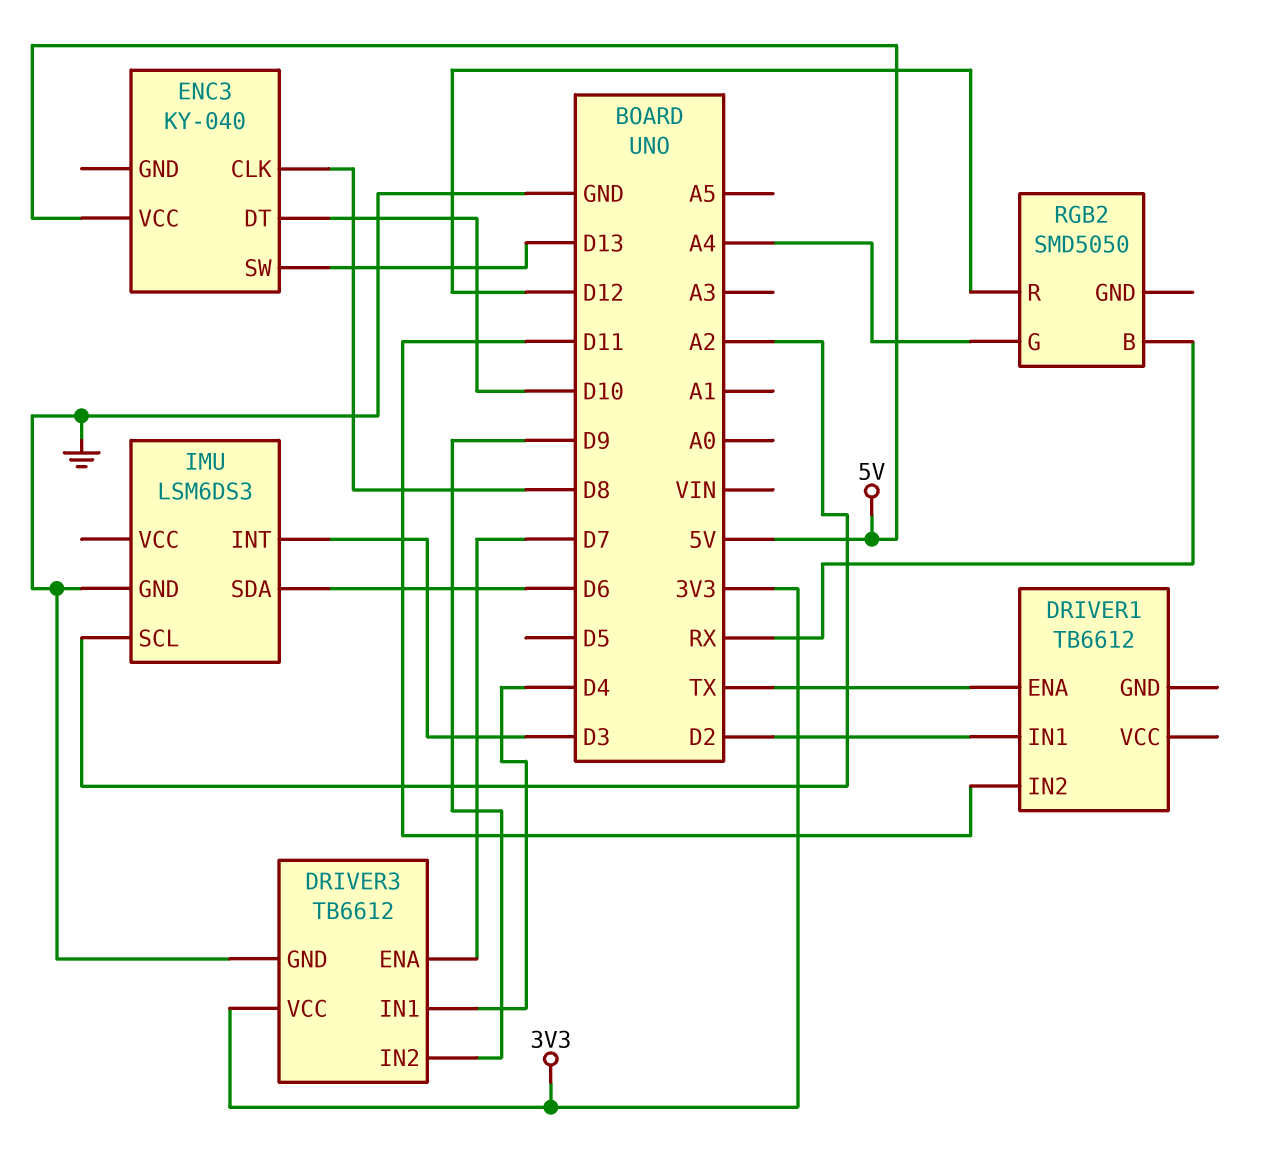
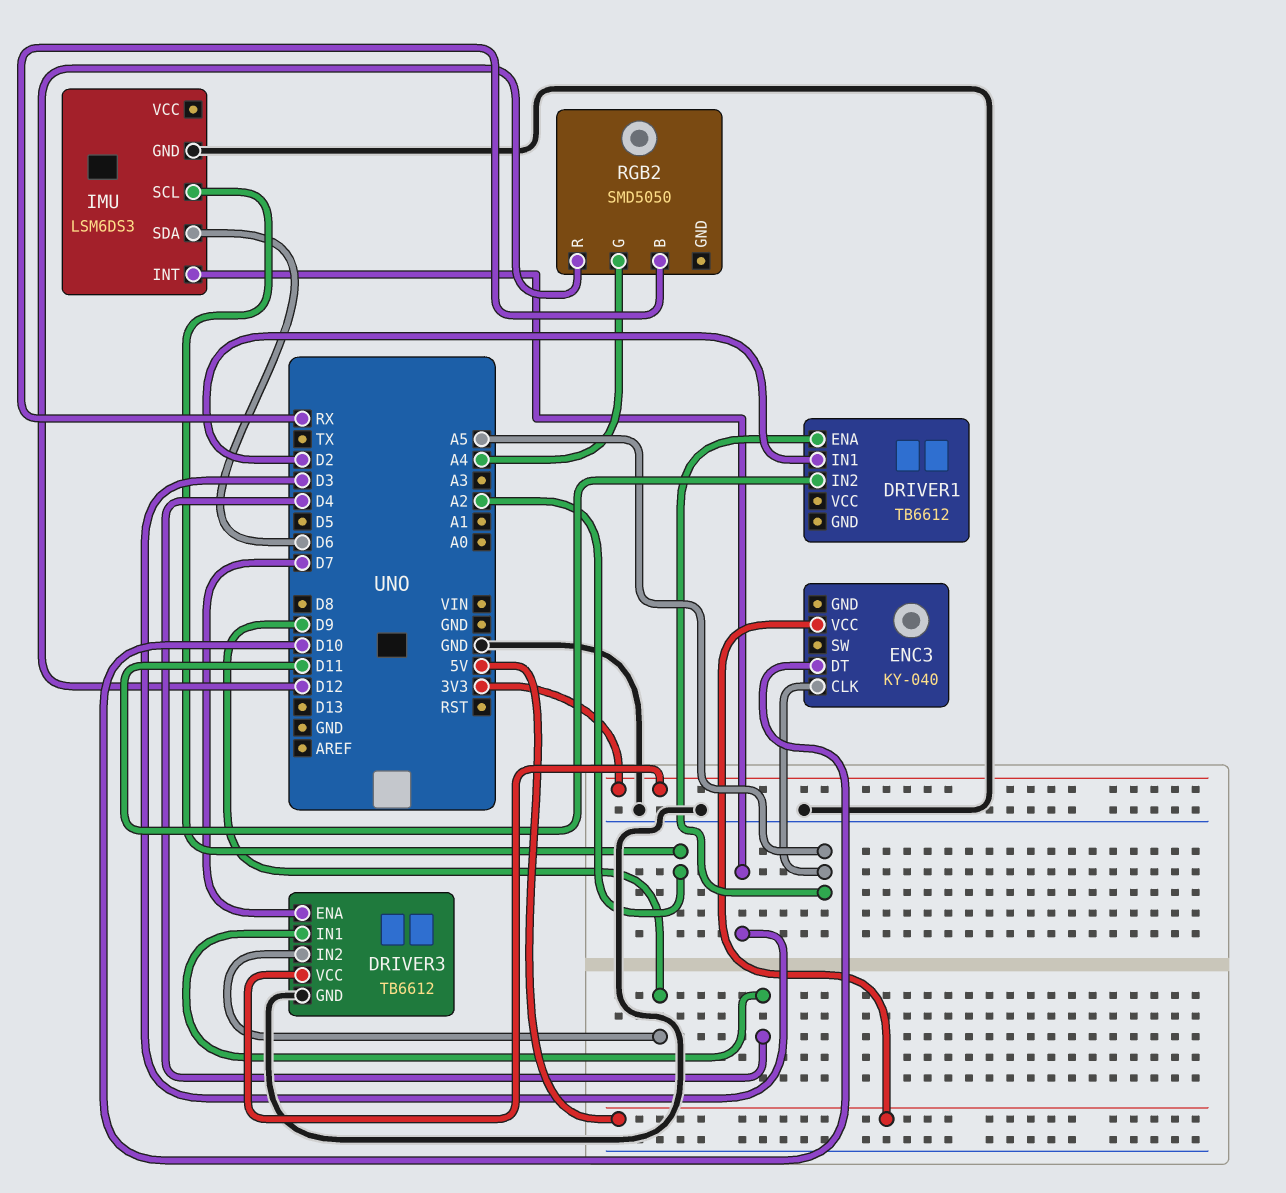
DRIVER1 pin ENA: TX -> A5
ENC3 pin CLK: D8 -> A5
ENC3 pin SW: D13 -> none

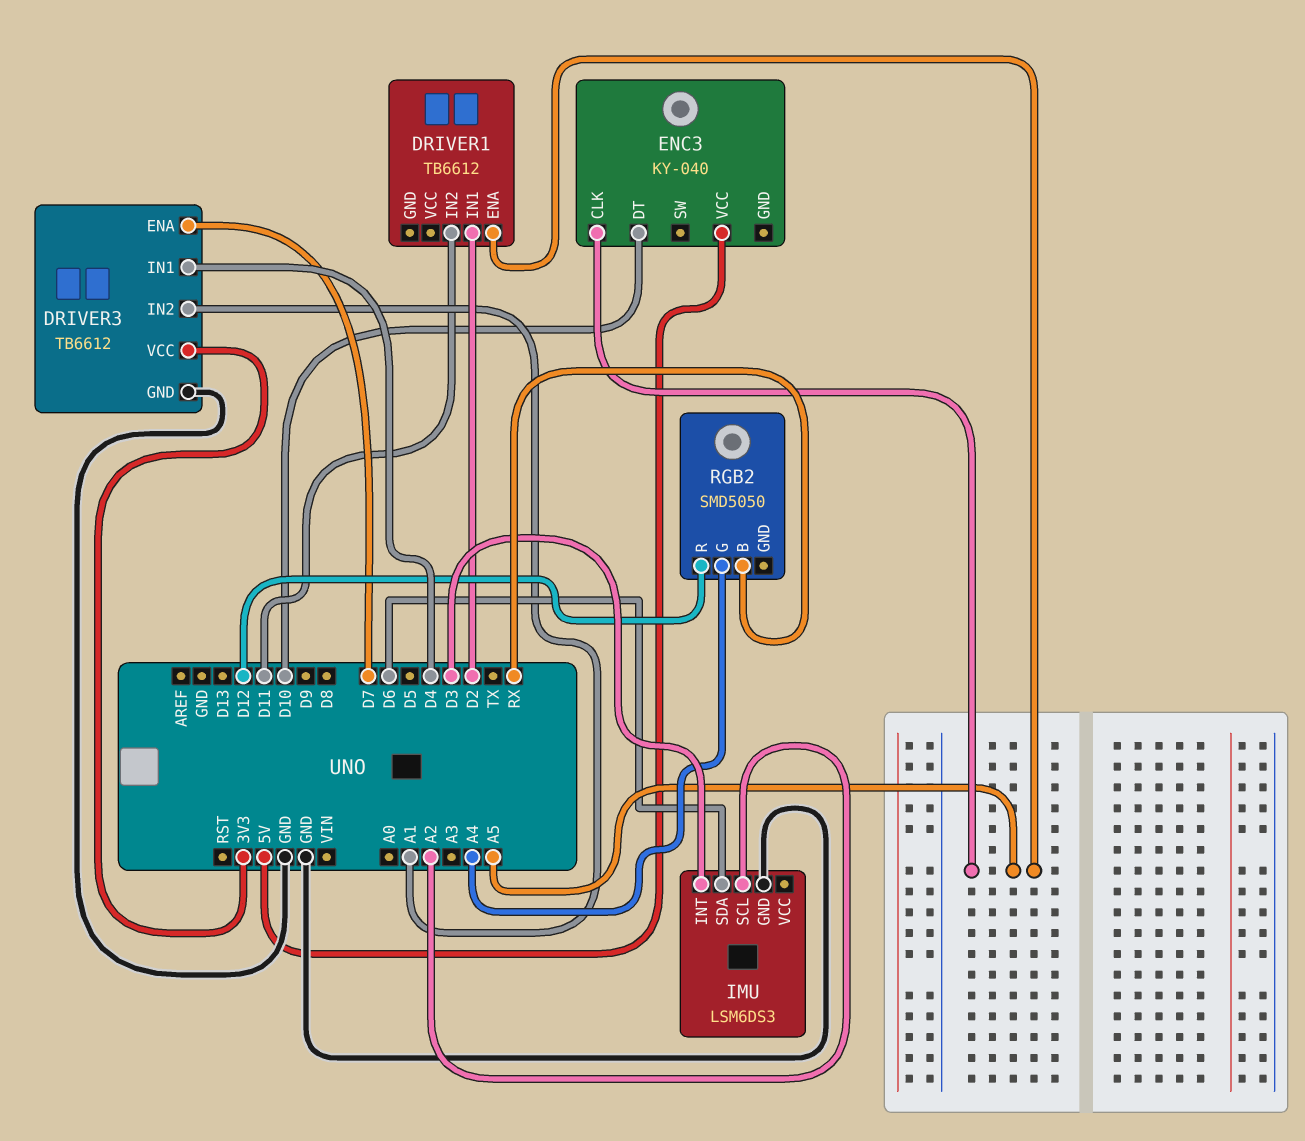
DRIVER3 pin IN2: D9 -> A1

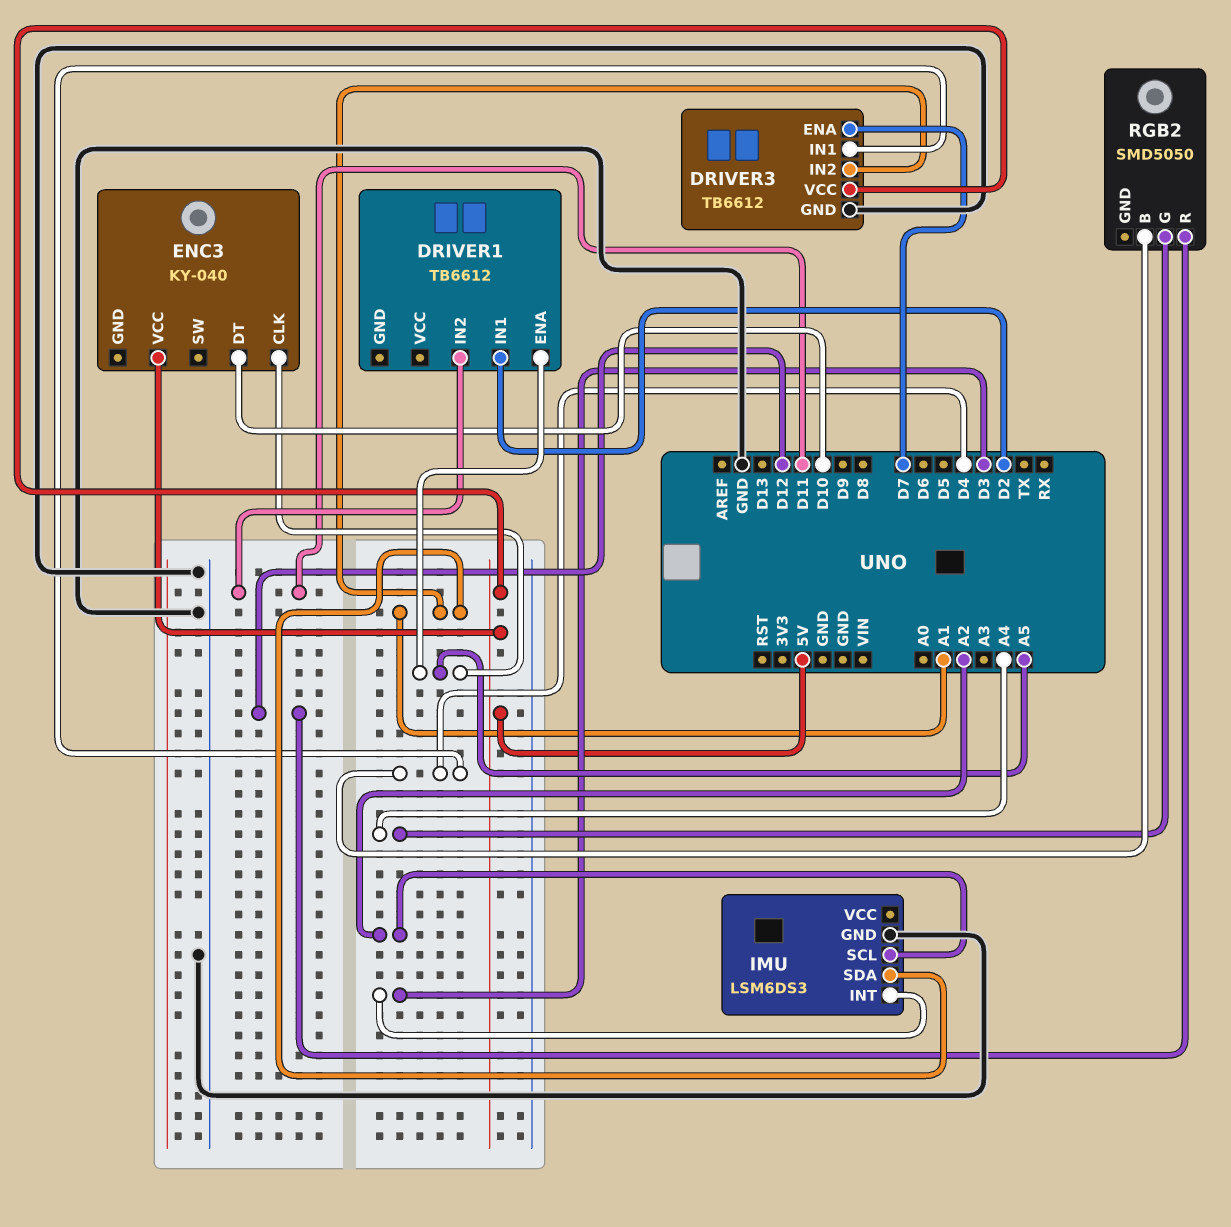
DRIVER3 pin VCC: 3V3 -> 5V
IMU pin SDA: D6 -> A1
RGB2 pin B: RX -> D4

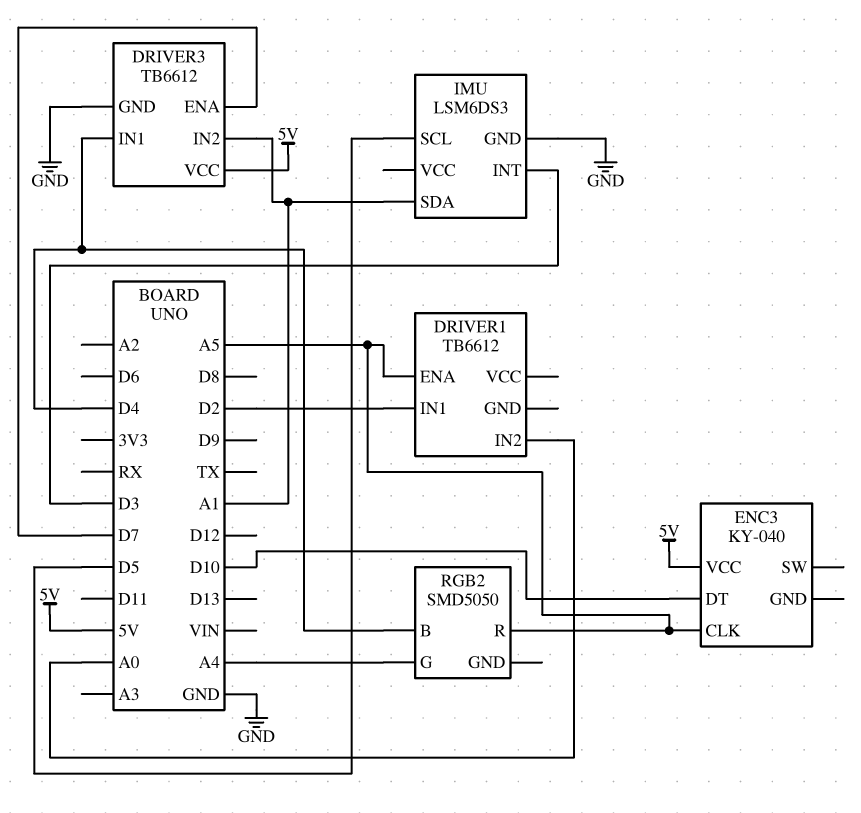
DRIVER1 pin IN2: D11 -> A0
IMU pin SCL: A2 -> D5
RGB2 pin R: D12 -> A5

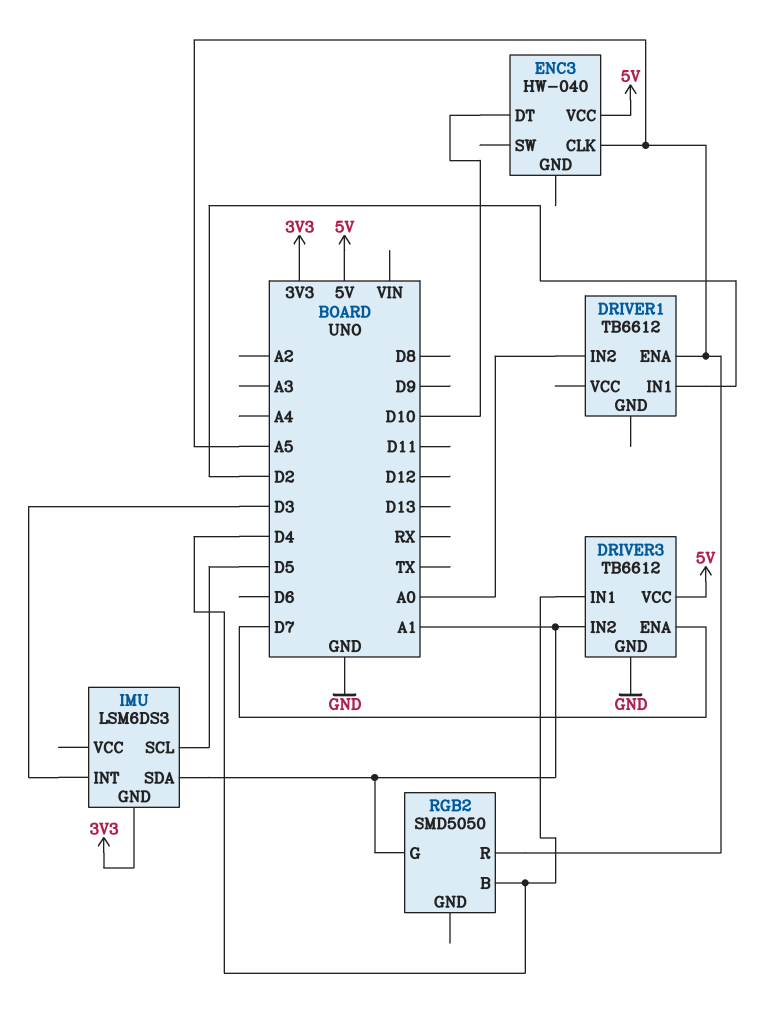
ENC3: KY-040 -> HW-040
IMU pin GND: GND -> 3V3
RGB2 pin G: A4 -> A1

